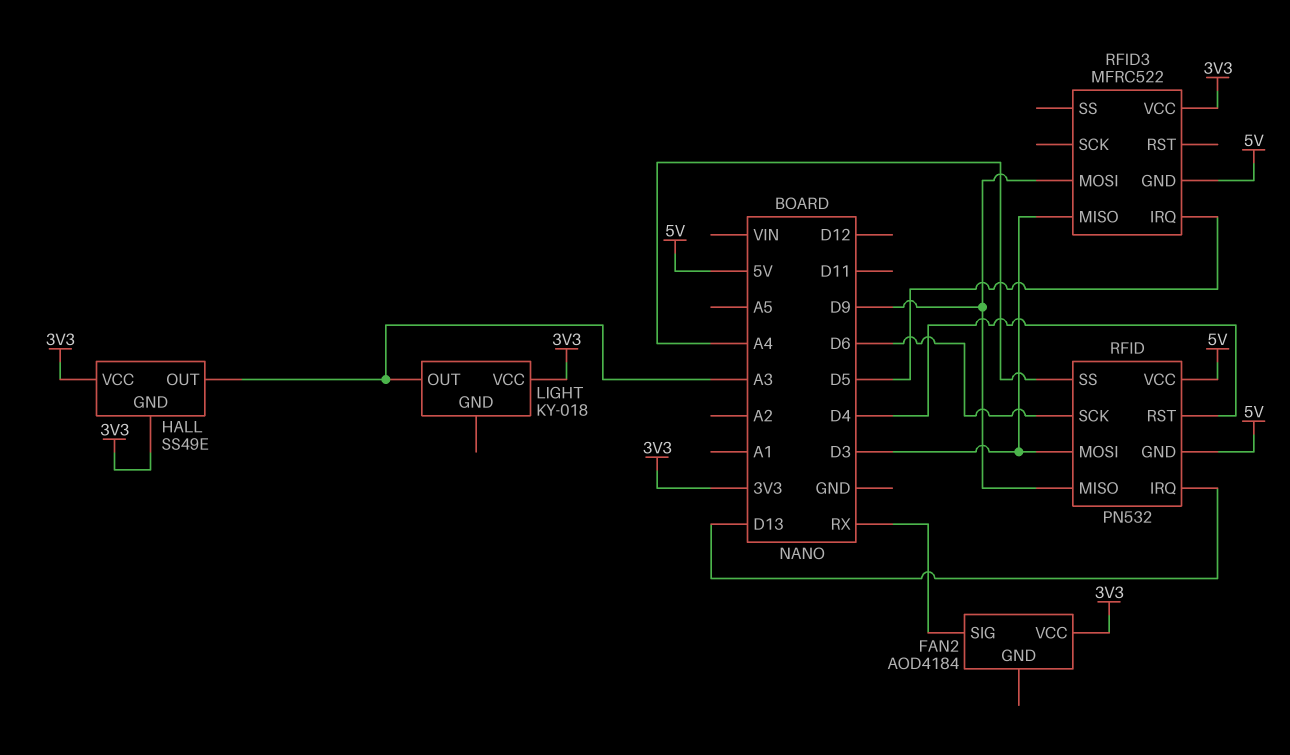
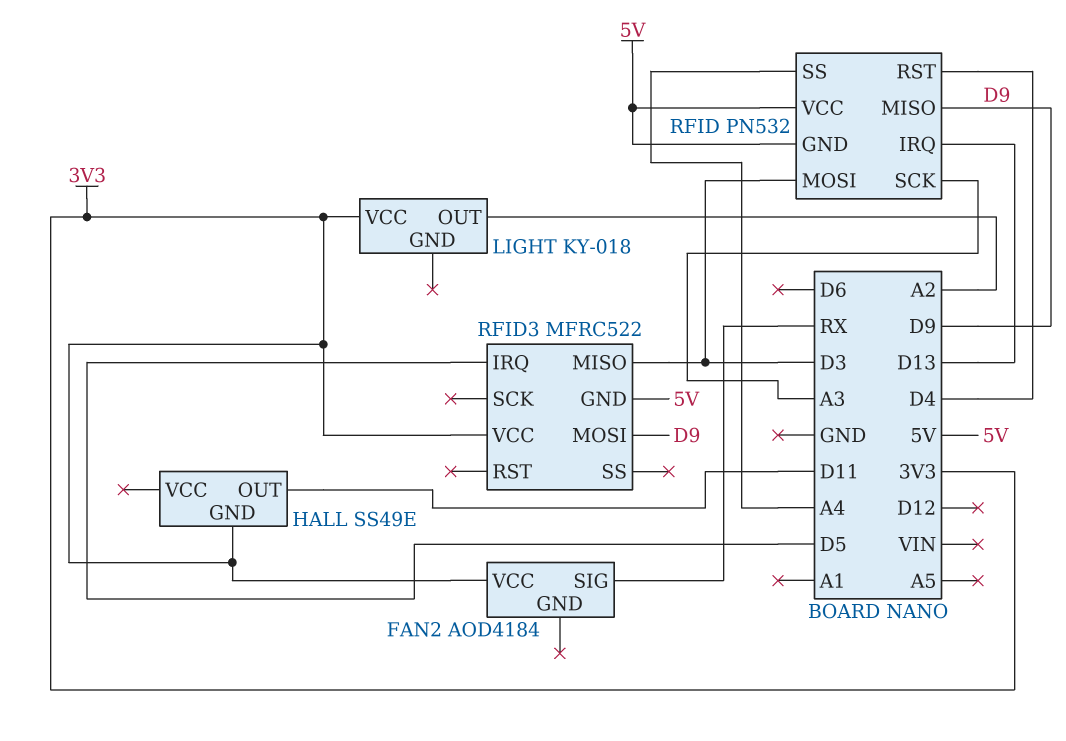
HALL pin OUT: A3 -> D11
HALL pin VCC: 3V3 -> none
LIGHT pin OUT: A3 -> A2
RFID pin SCK: D6 -> A3

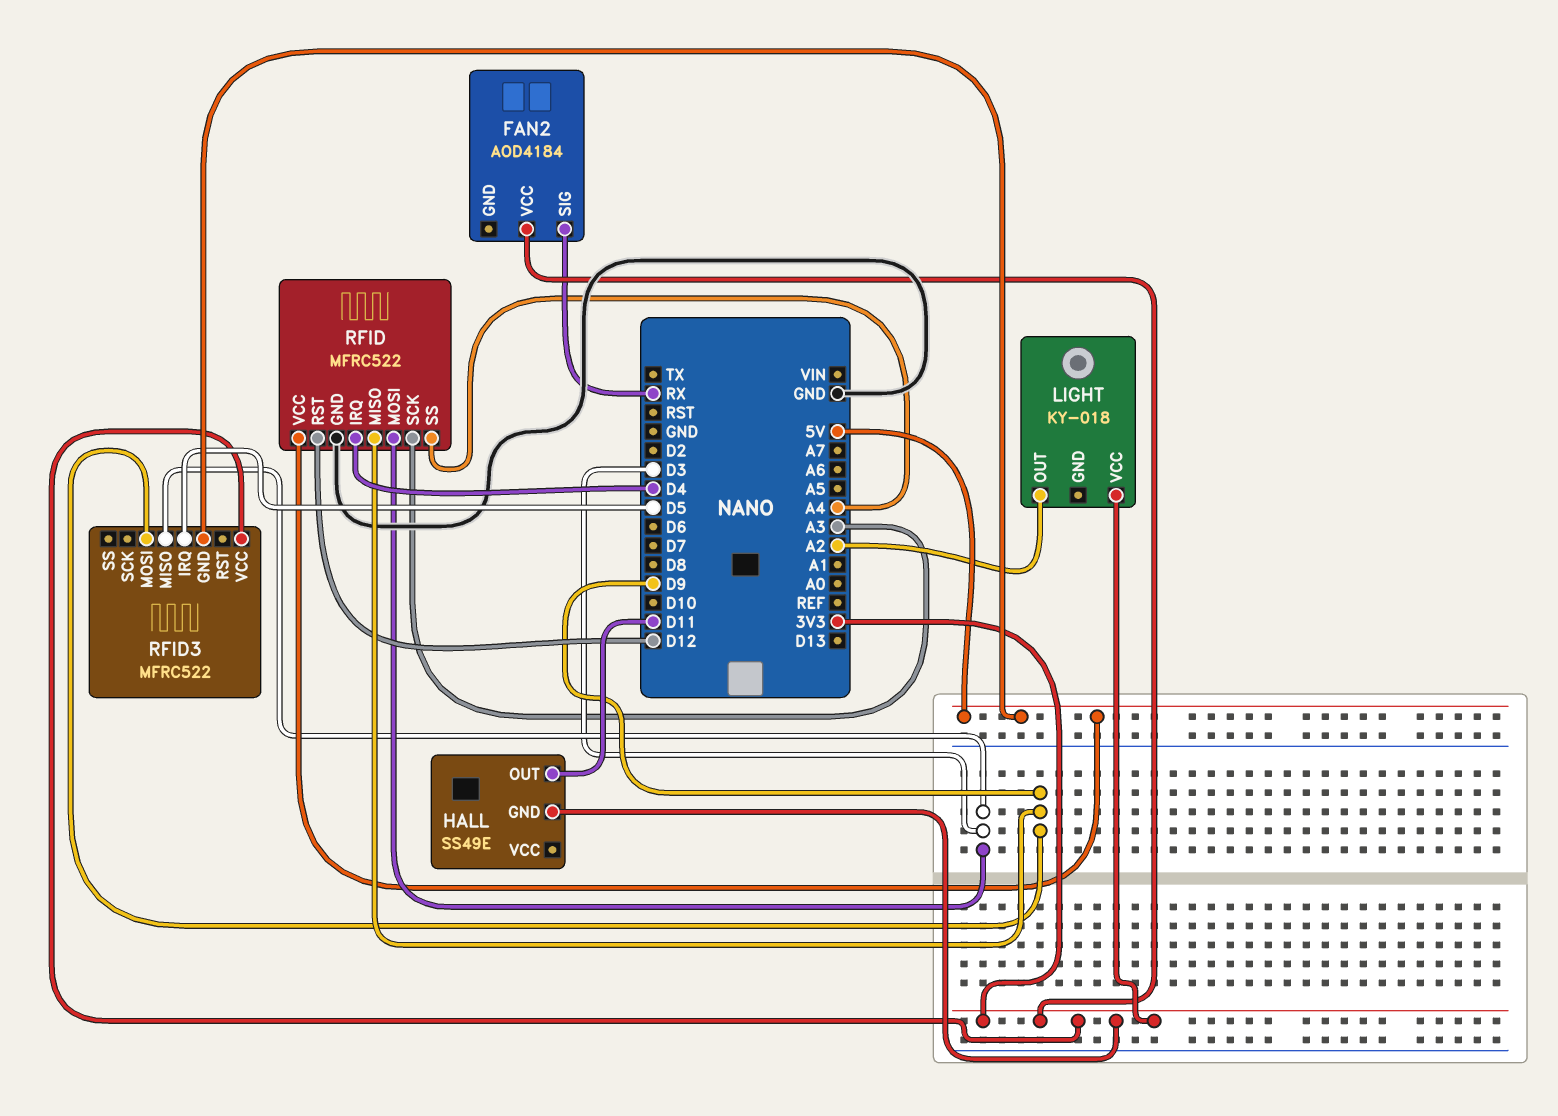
RFID: PN532 -> MFRC522
RFID pin GND: 5V -> GND
RFID pin IRQ: D13 -> D4
RFID pin RST: D4 -> D12

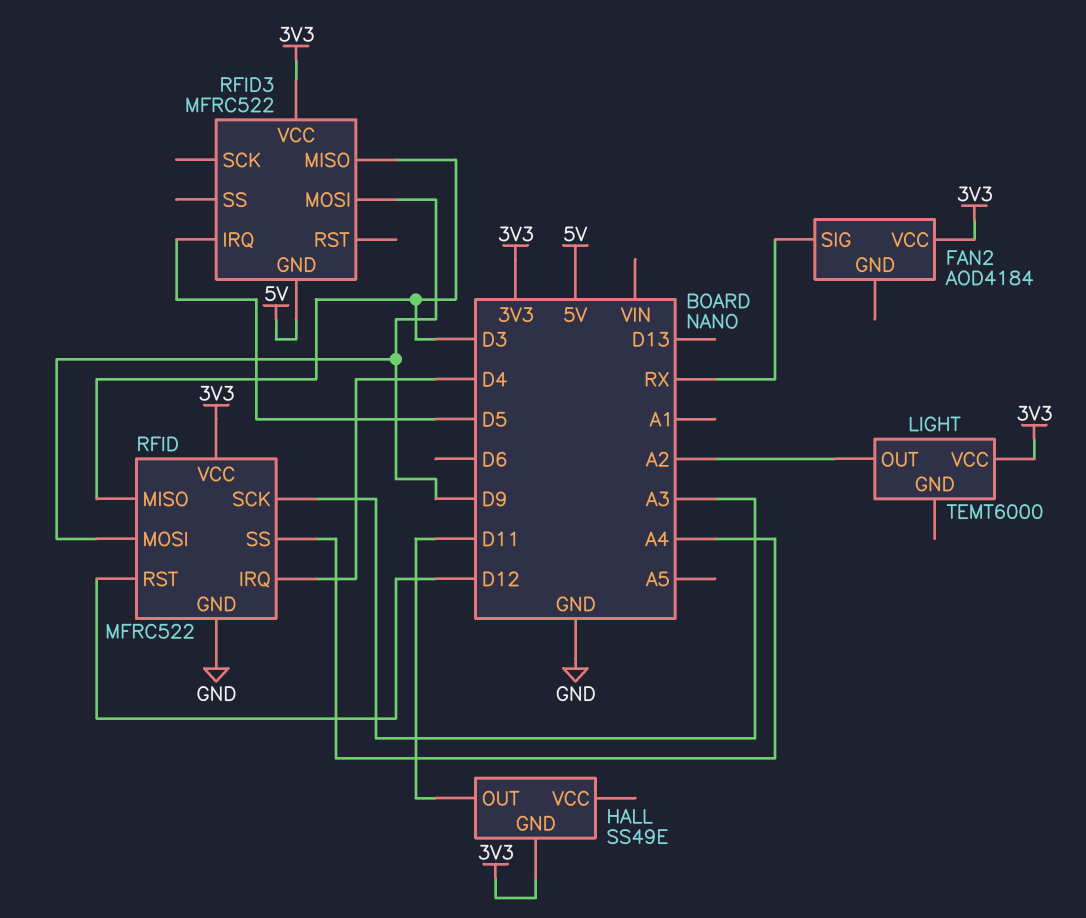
LIGHT: KY-018 -> TEMT6000
RFID pin MISO: D9 -> D3
RFID pin MOSI: D3 -> D9
RFID pin VCC: 5V -> 3V3

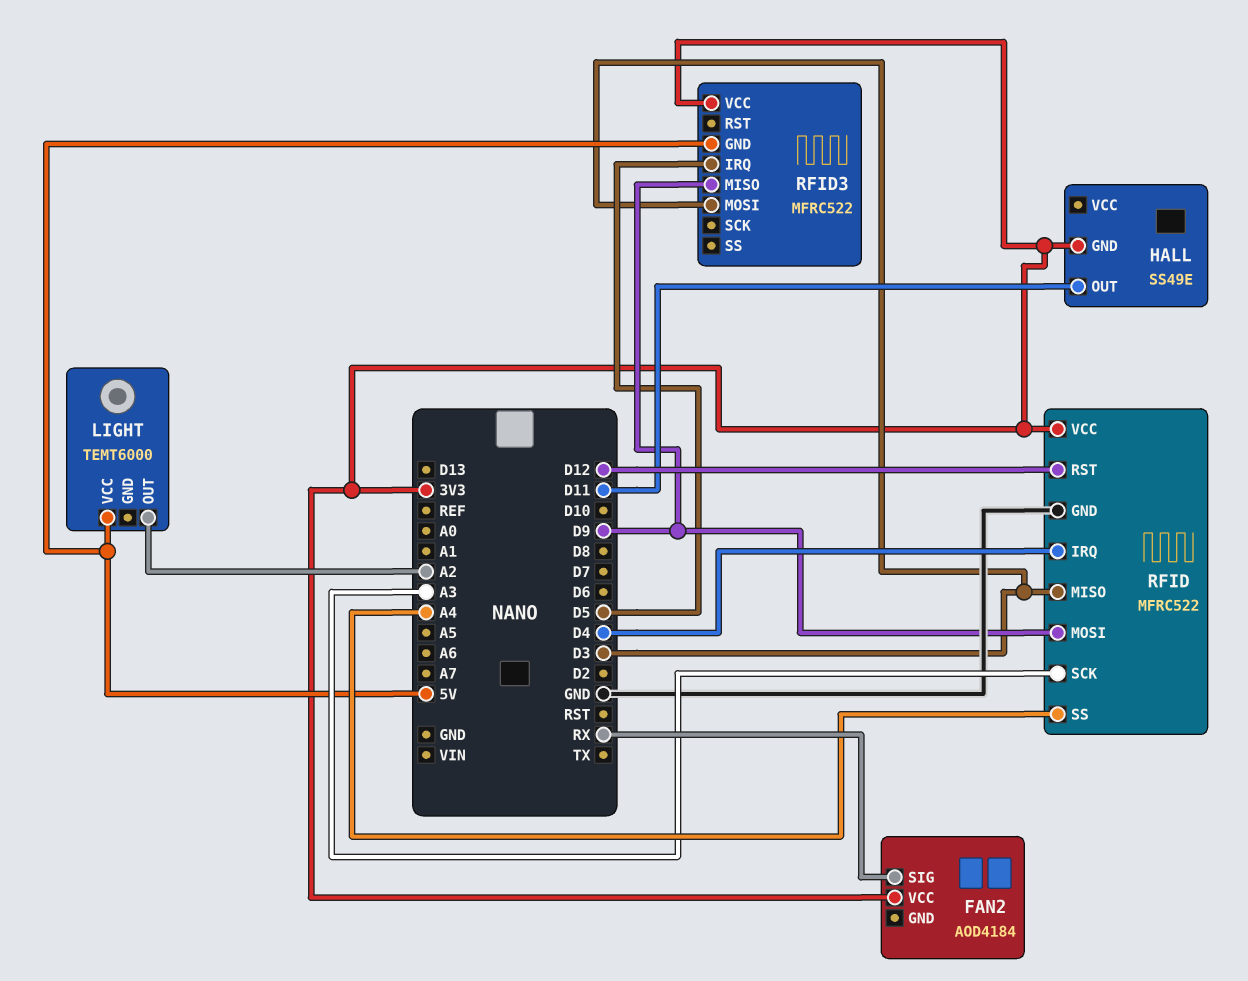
LIGHT pin VCC: 3V3 -> 5V
RFID3 pin MISO: D3 -> D9
RFID3 pin MOSI: D9 -> D3

